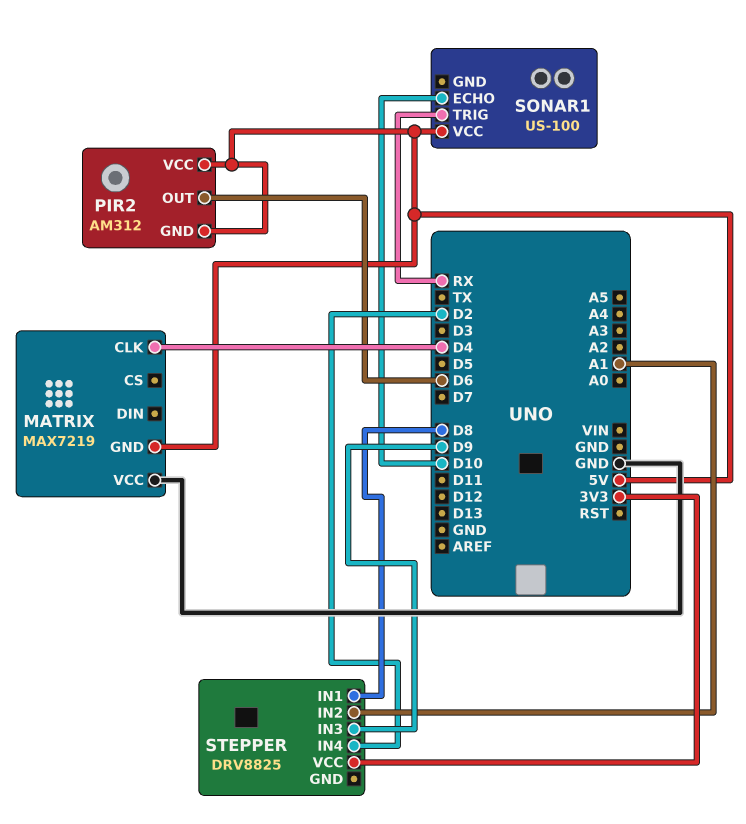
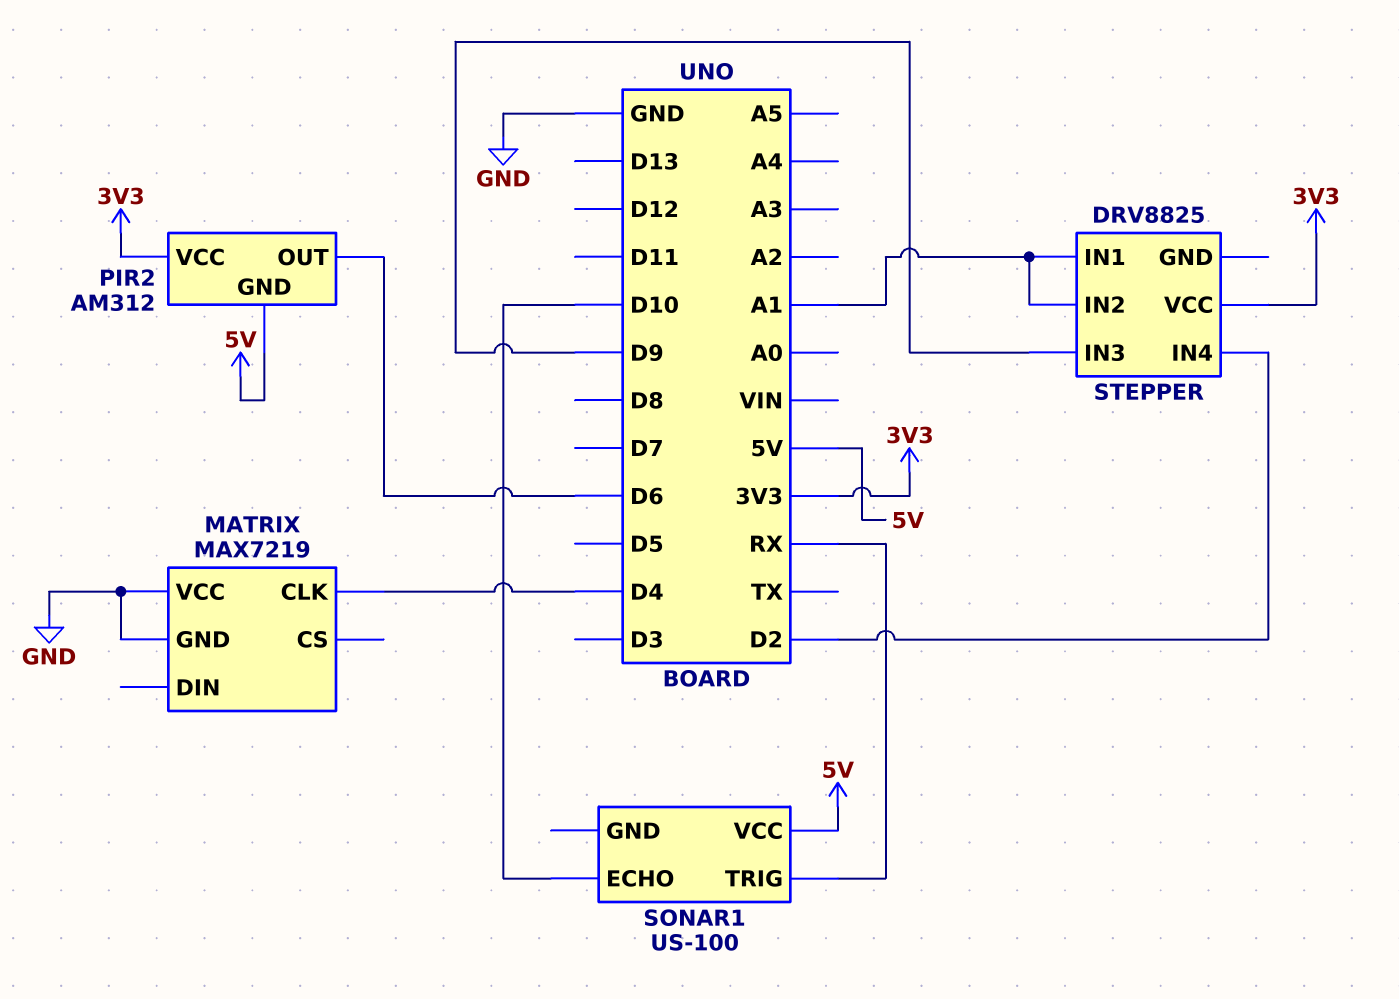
MATRIX pin GND: 5V -> GND
PIR2 pin VCC: 5V -> 3V3
STEPPER pin IN1: D8 -> A1

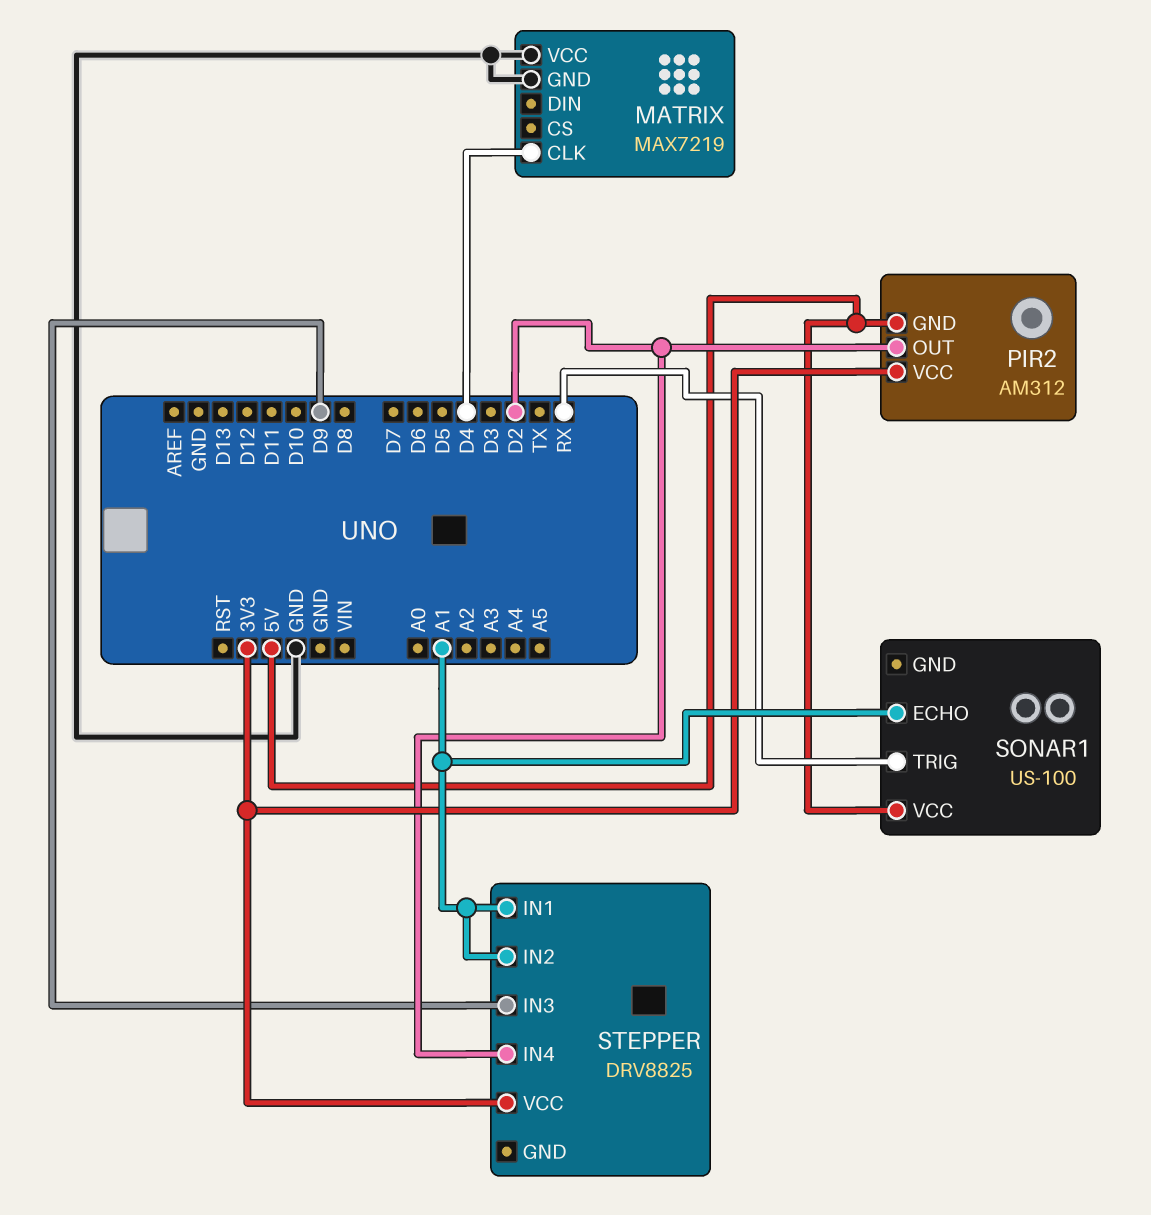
PIR2 pin OUT: D6 -> D2
SONAR1 pin ECHO: D10 -> A1

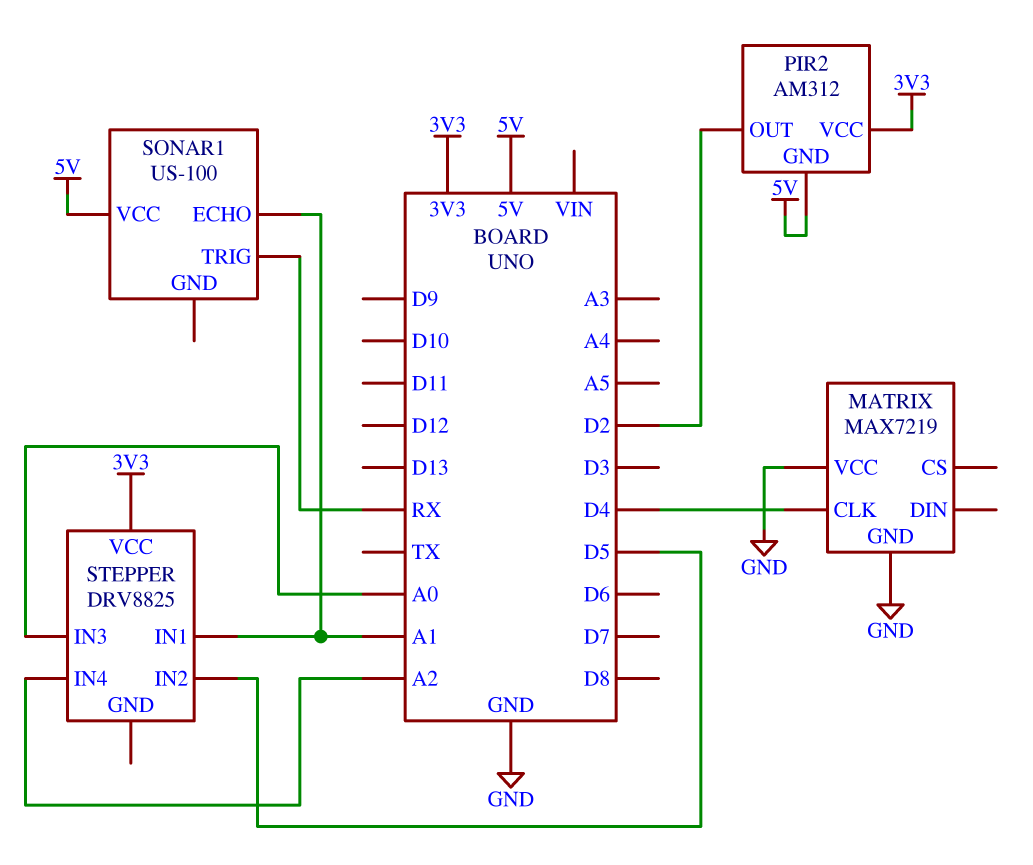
STEPPER pin IN2: A1 -> D5
STEPPER pin IN3: D9 -> A0
STEPPER pin IN4: D2 -> A2

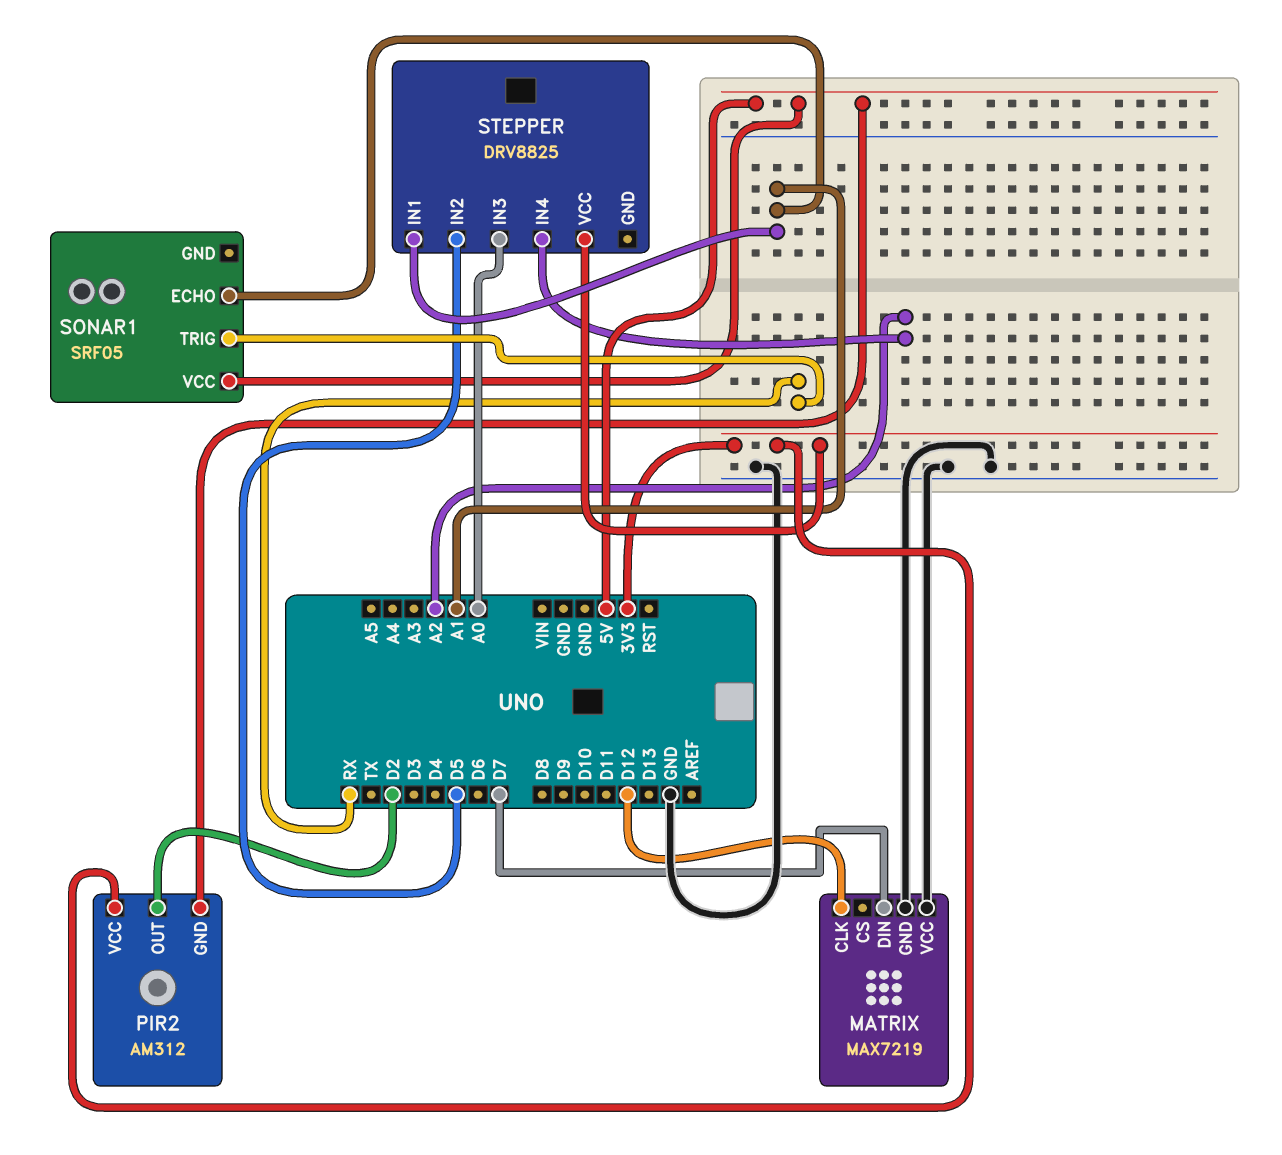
MATRIX pin CLK: D4 -> D12
MATRIX pin DIN: none -> D7
SONAR1: US-100 -> SRF05

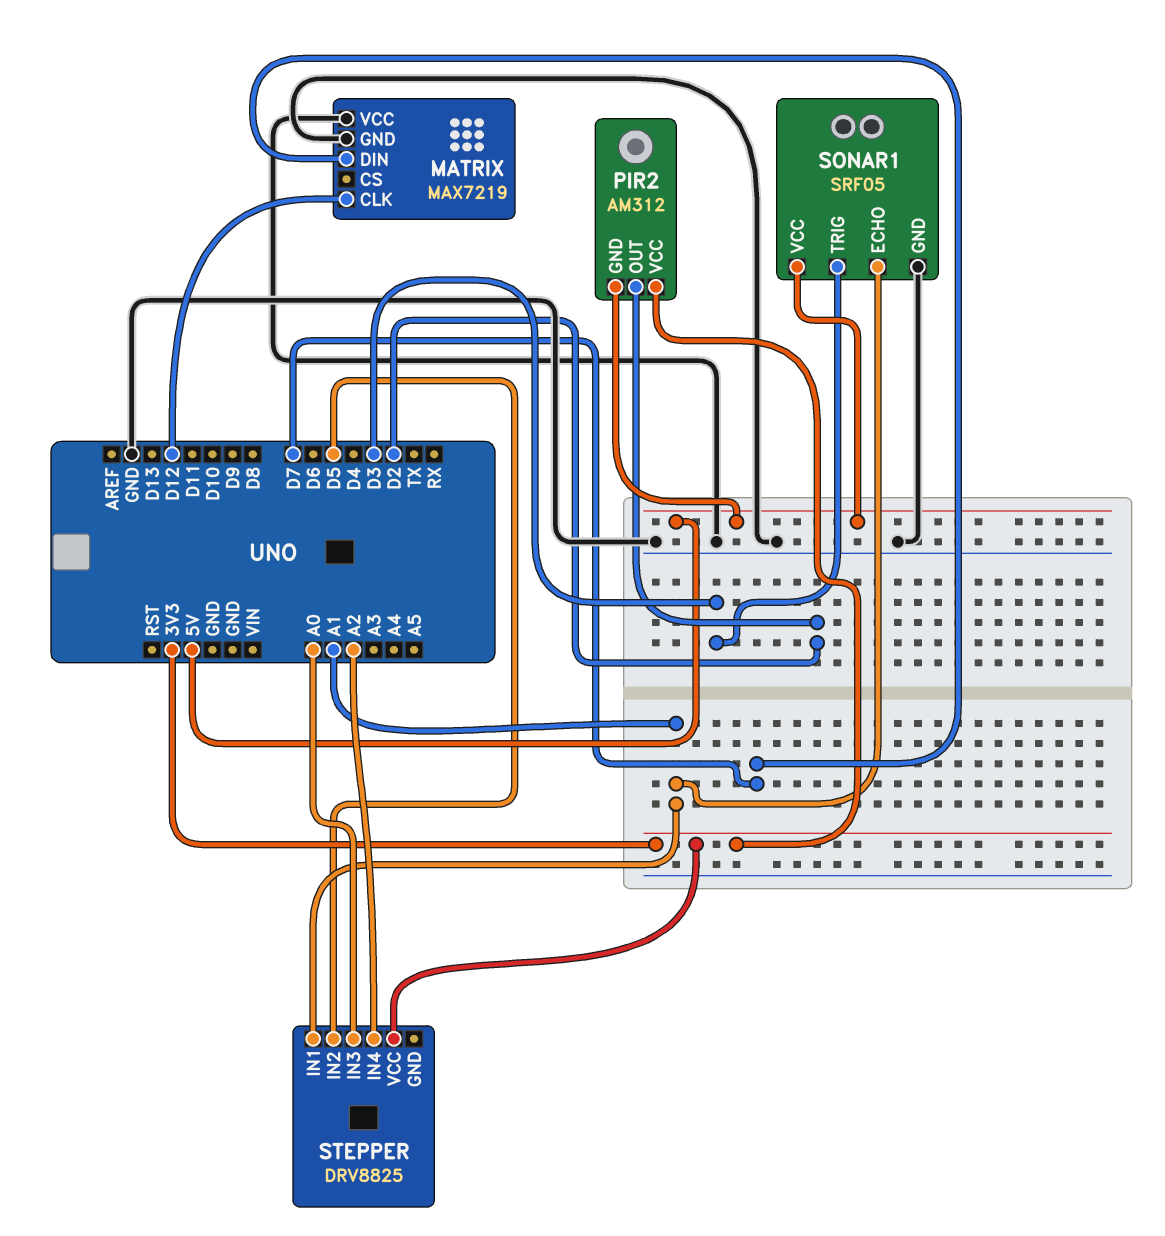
SONAR1 pin GND: none -> GND
SONAR1 pin TRIG: RX -> D3

